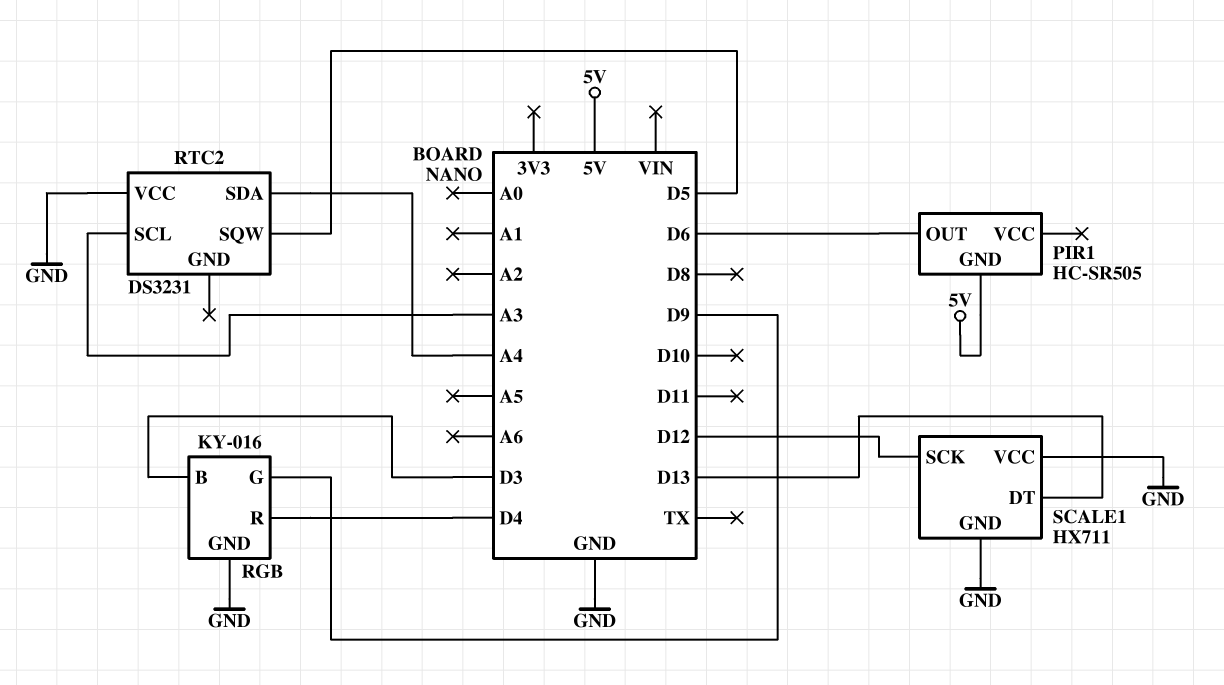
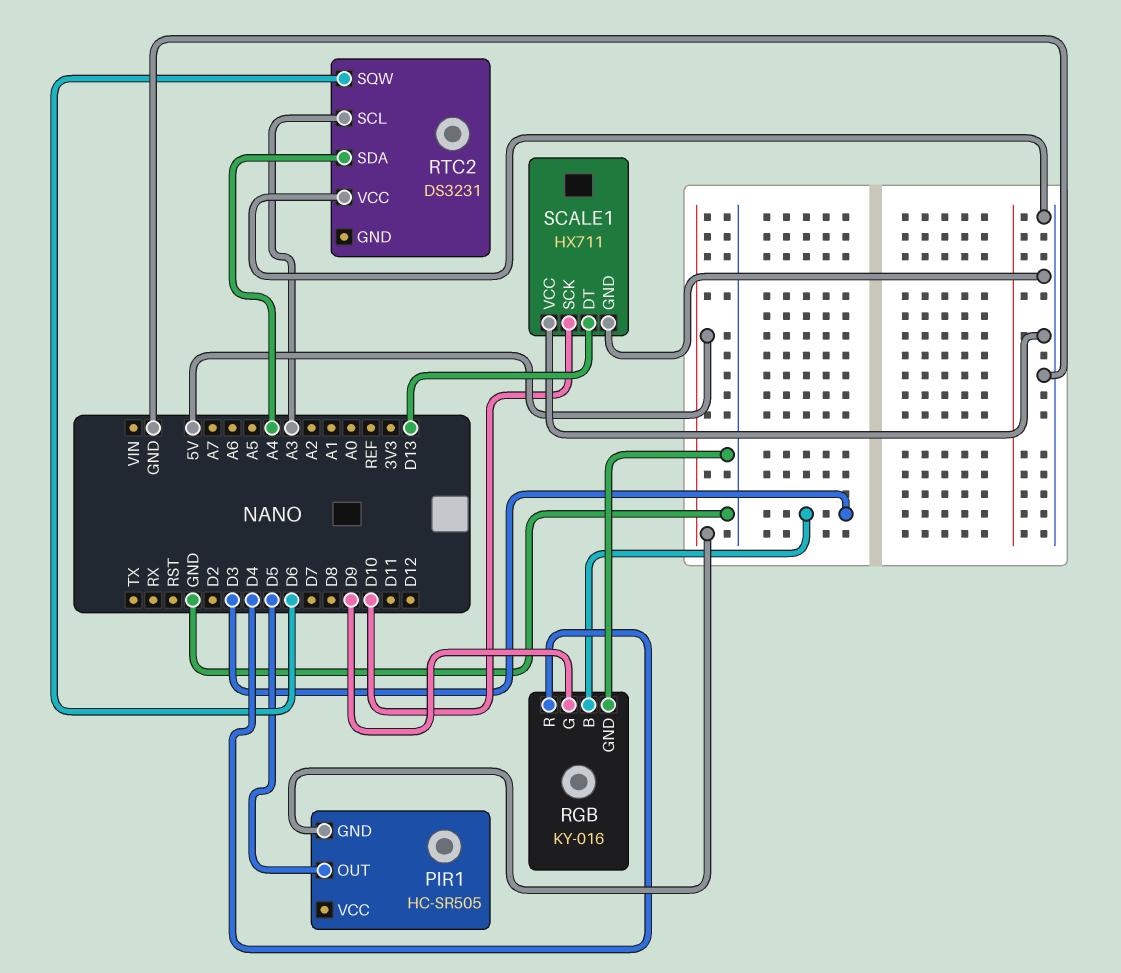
PIR1 pin OUT: D6 -> D5
RTC2 pin SQW: D5 -> D6
SCALE1 pin SCK: D12 -> D10

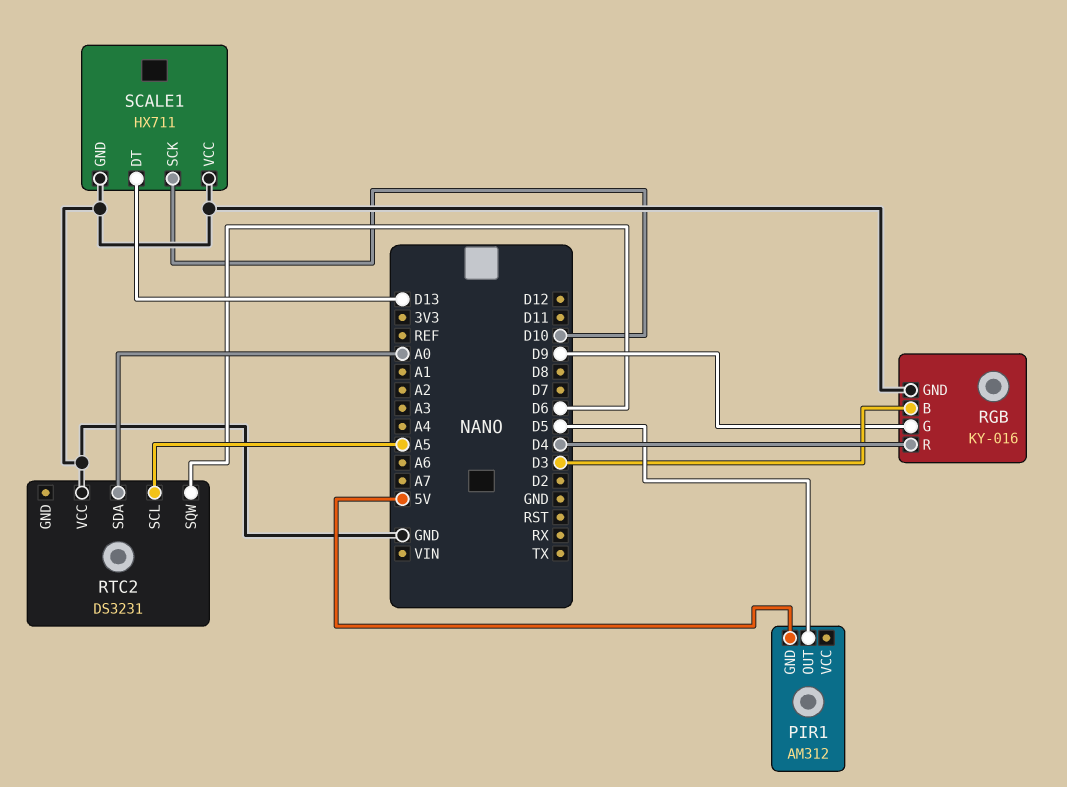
PIR1: HC-SR505 -> AM312
RTC2 pin SCL: A3 -> A5
RTC2 pin SDA: A4 -> A0

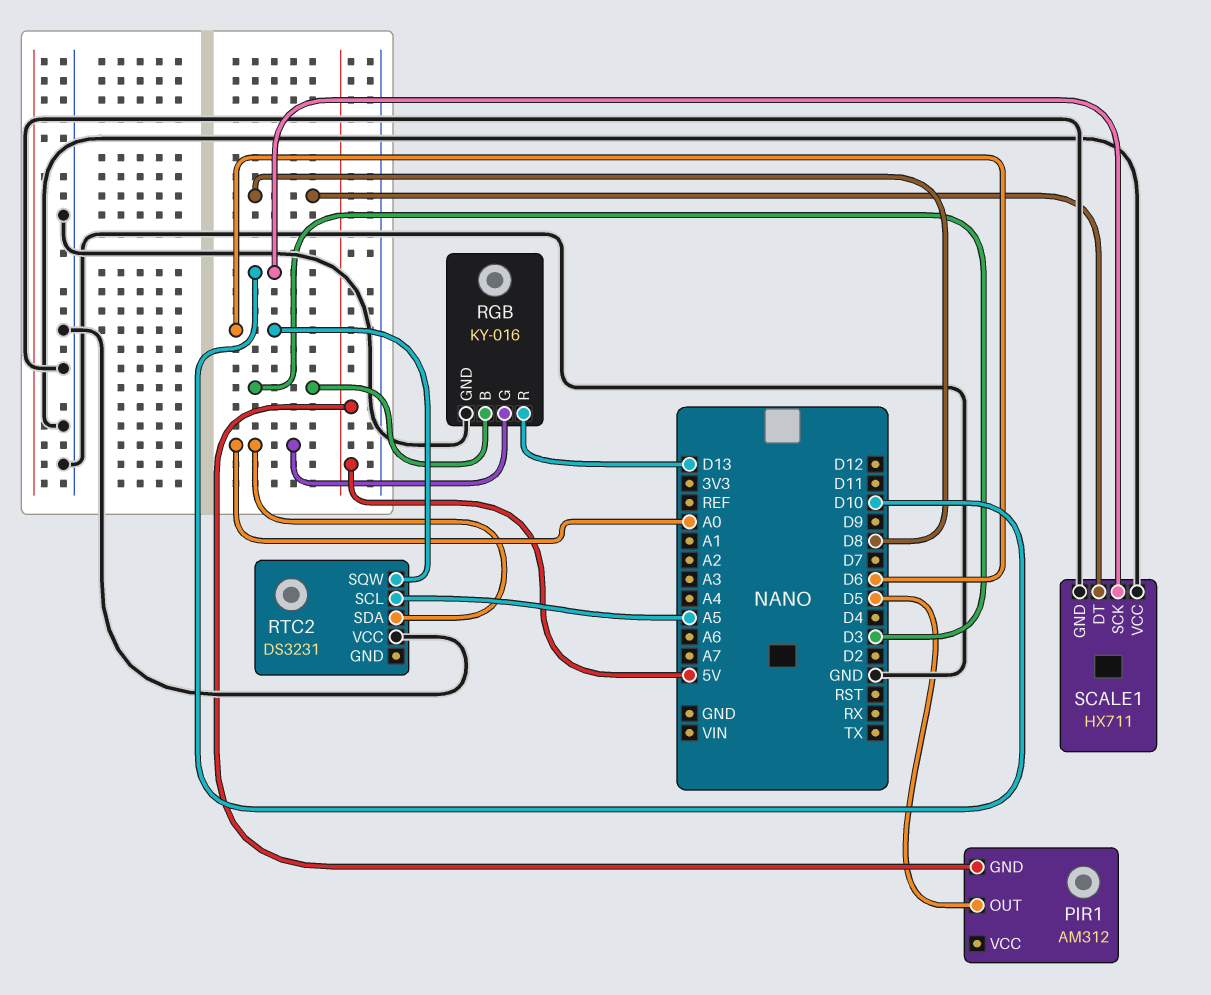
RGB pin G: D9 -> A0
RGB pin R: D4 -> D13
SCALE1 pin DT: D13 -> D8

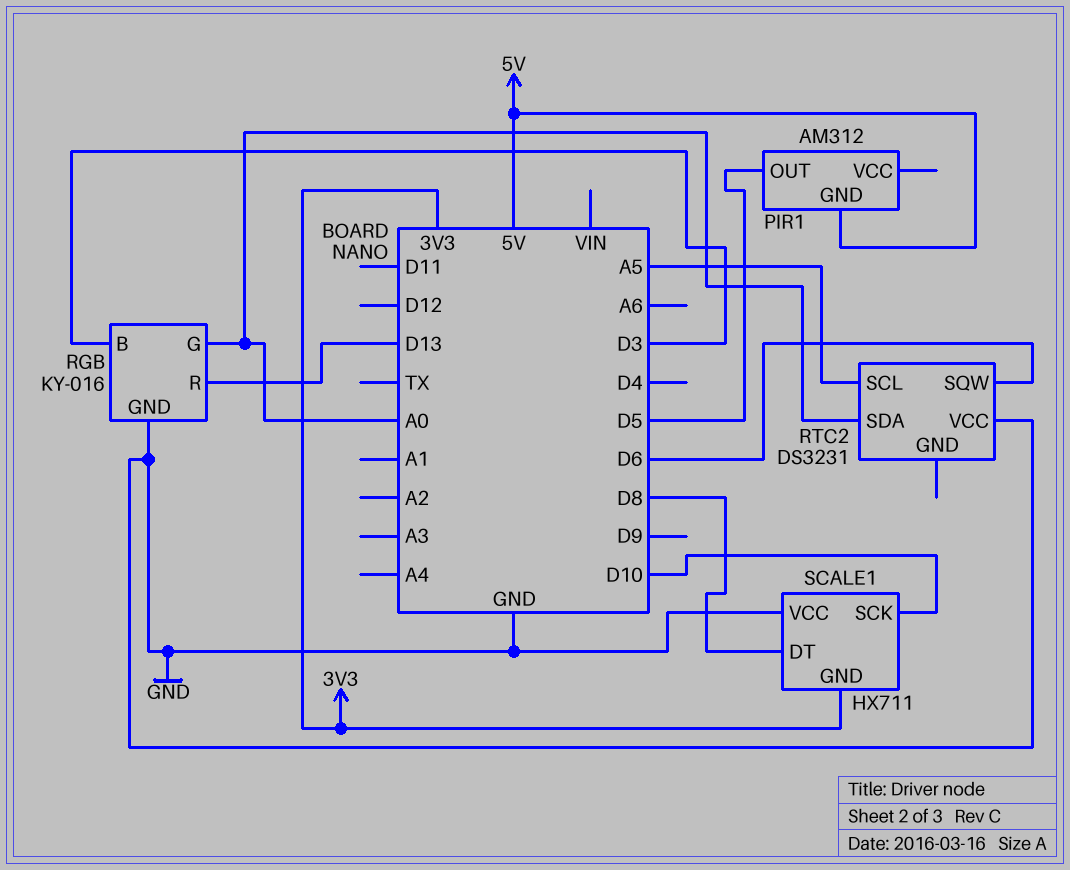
SCALE1 pin GND: GND -> 3V3

